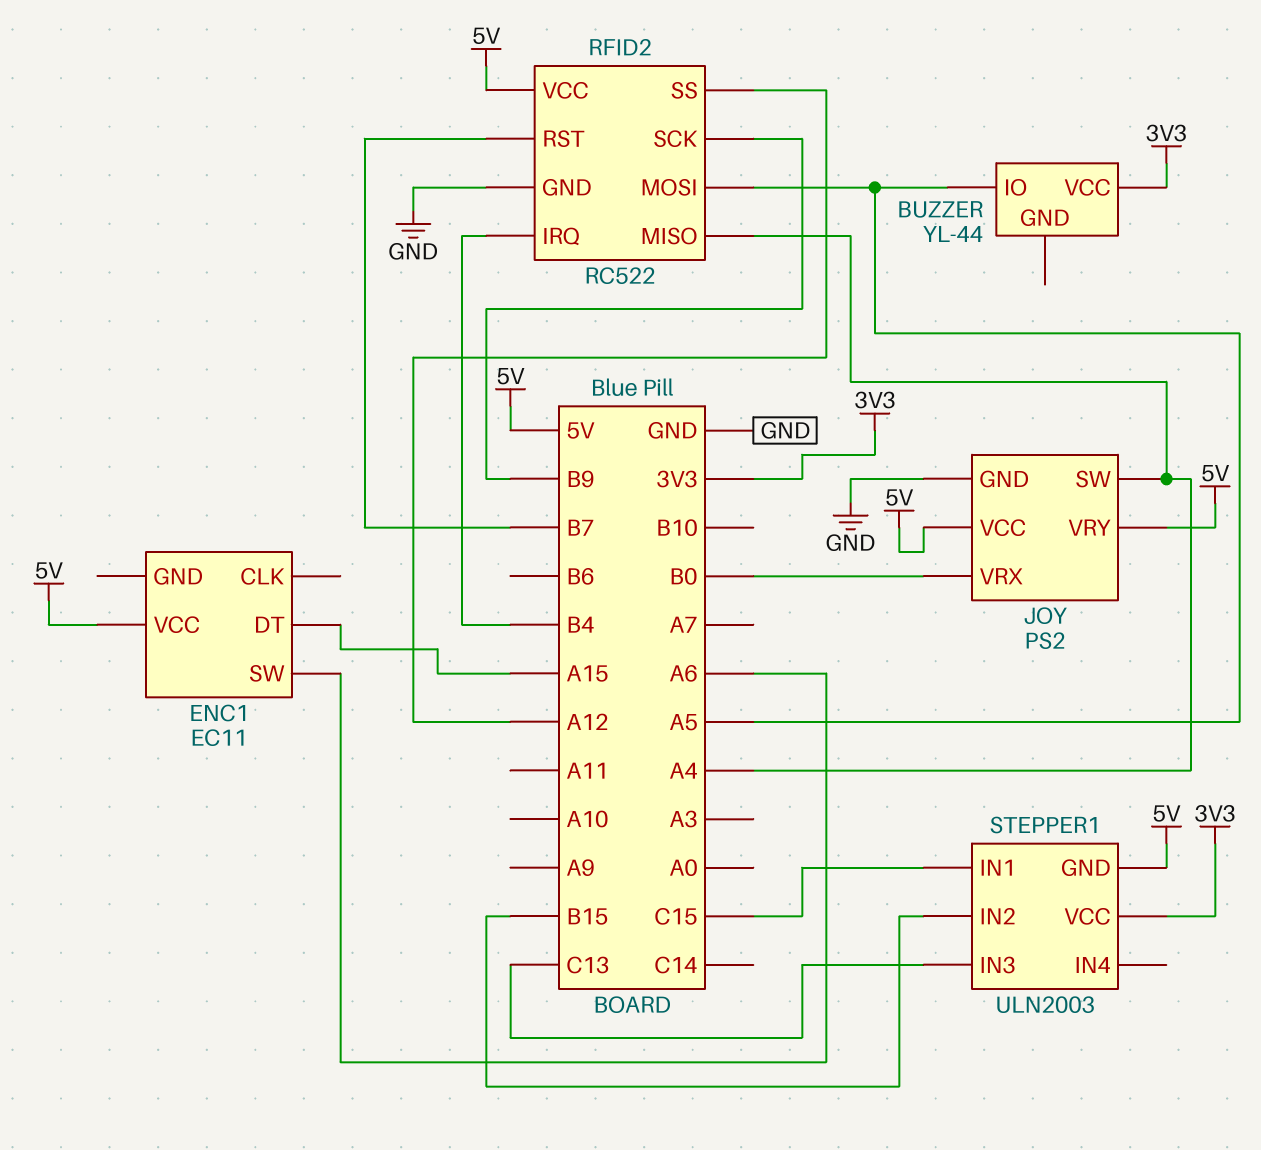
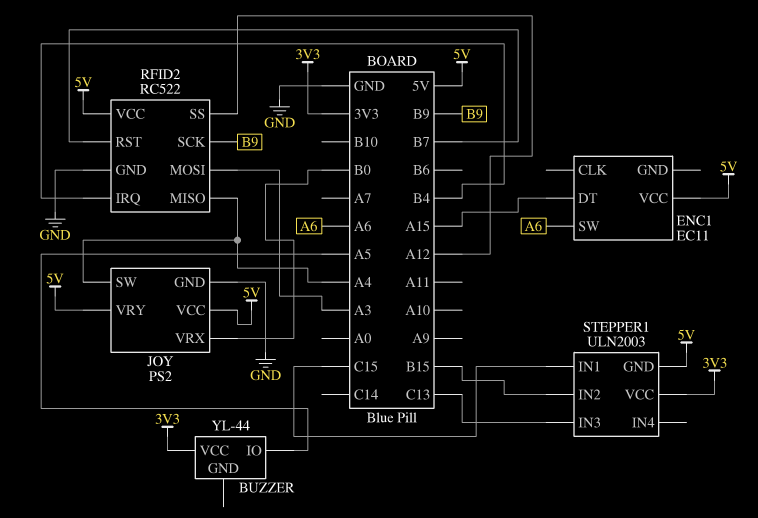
RFID2 pin MOSI: A5 -> A3

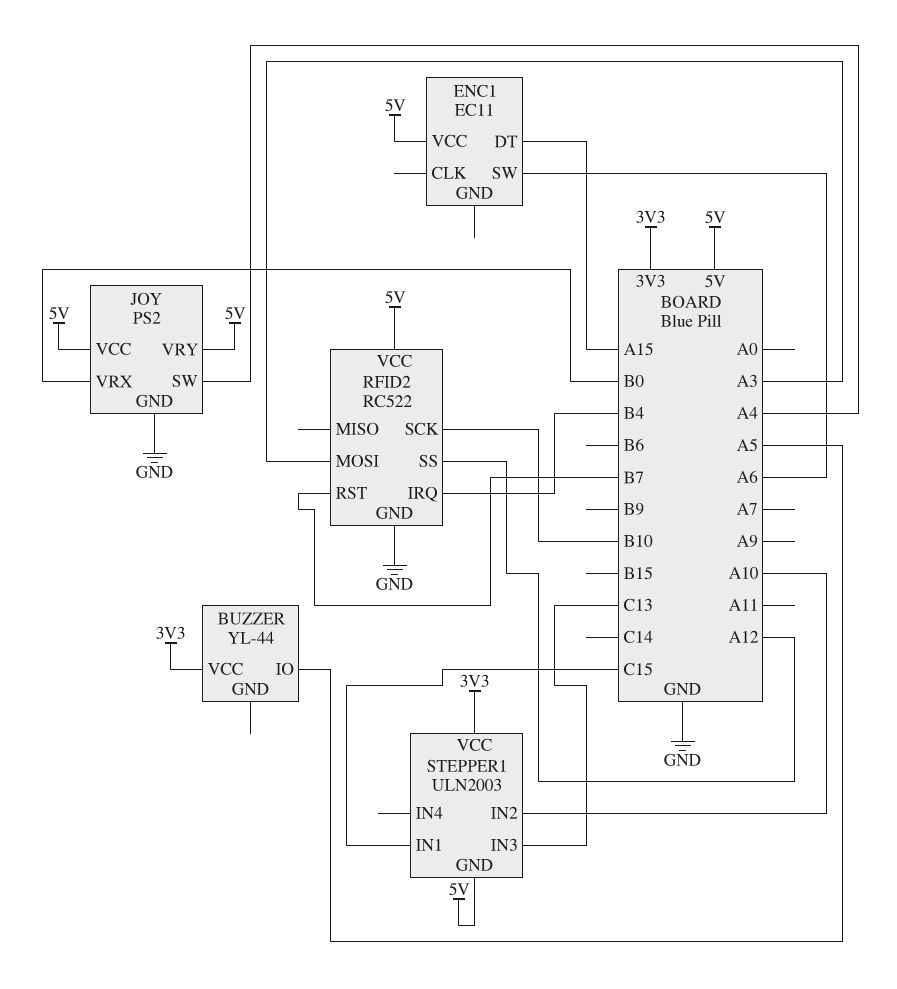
RFID2 pin MISO: A4 -> none
RFID2 pin SCK: B9 -> B10
STEPPER1 pin IN2: B15 -> A10

